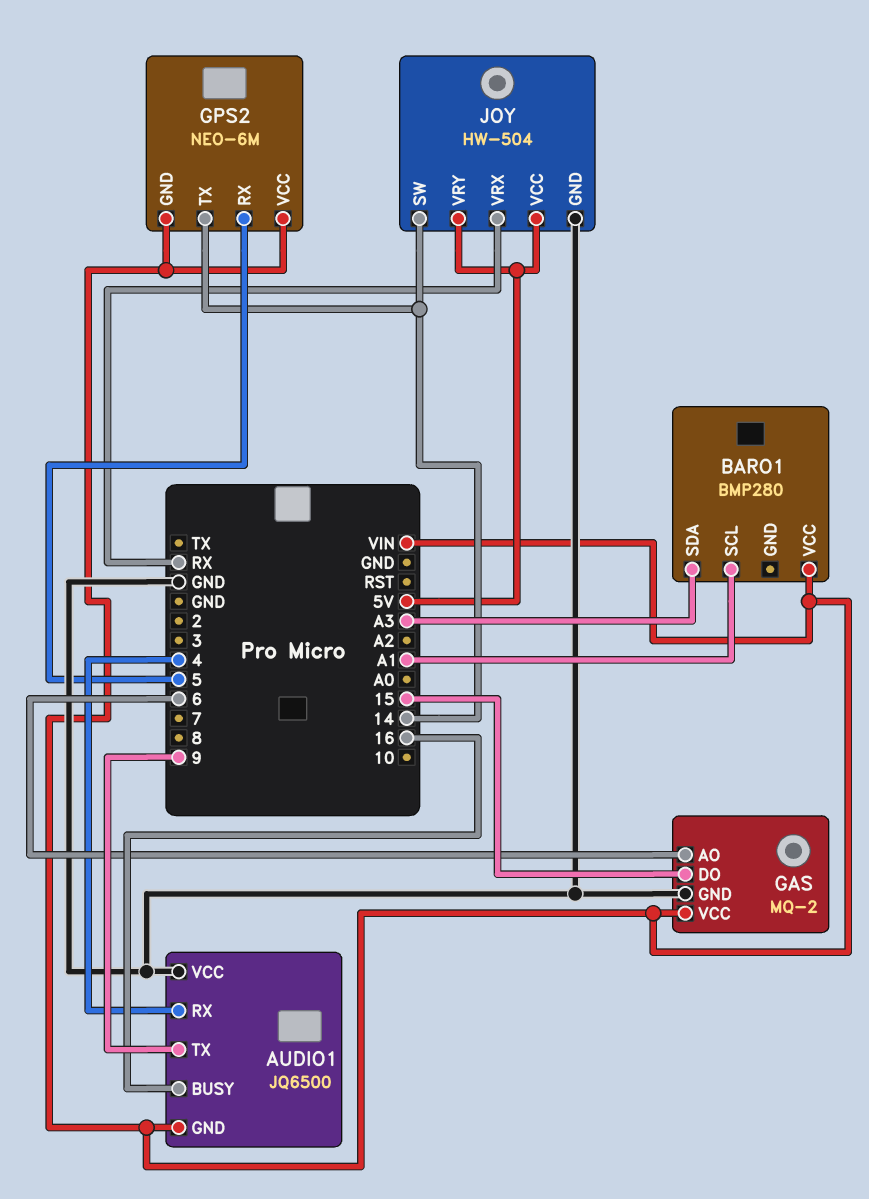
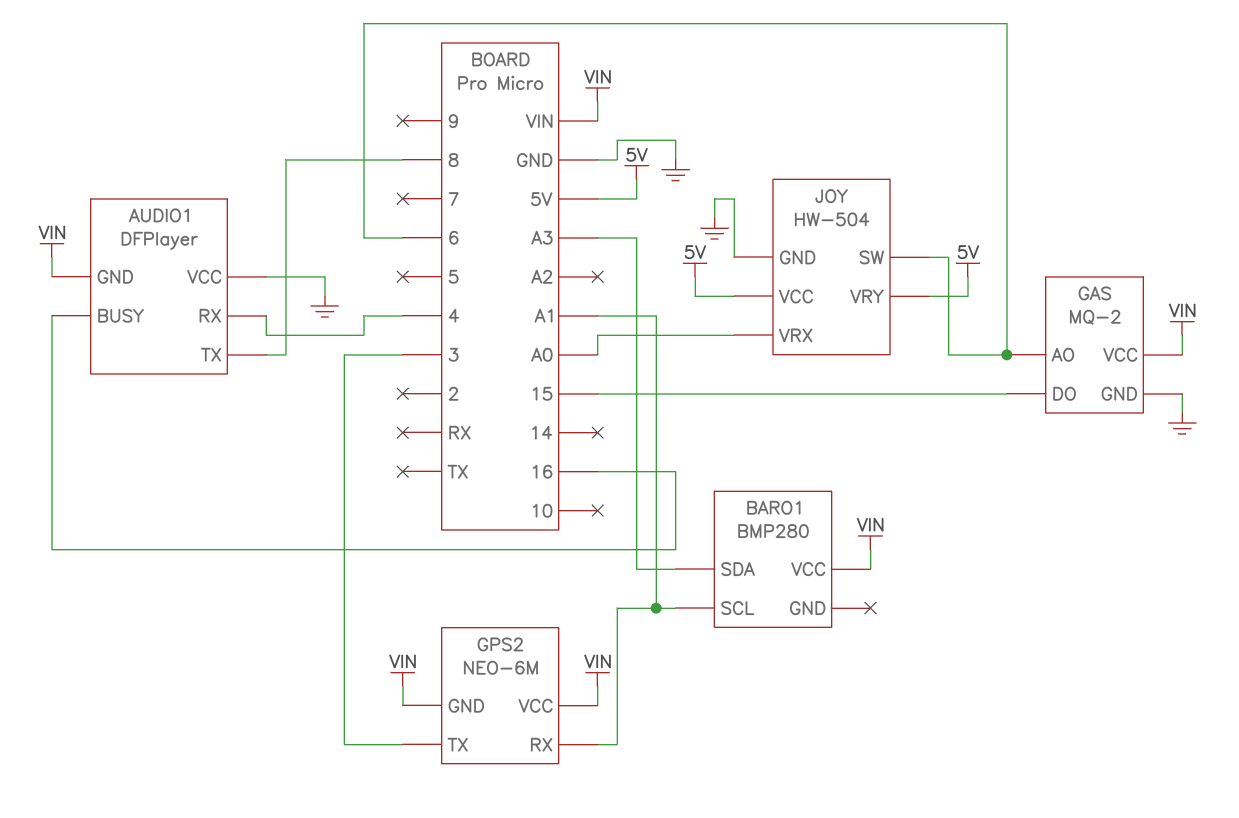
AUDIO1: JQ6500 -> DFPlayer
AUDIO1 pin TX: 9 -> 8
GPS2 pin RX: 5 -> A1
GPS2 pin TX: 14 -> 3
JOY pin SW: 14 -> 6
JOY pin VRX: RX -> A0

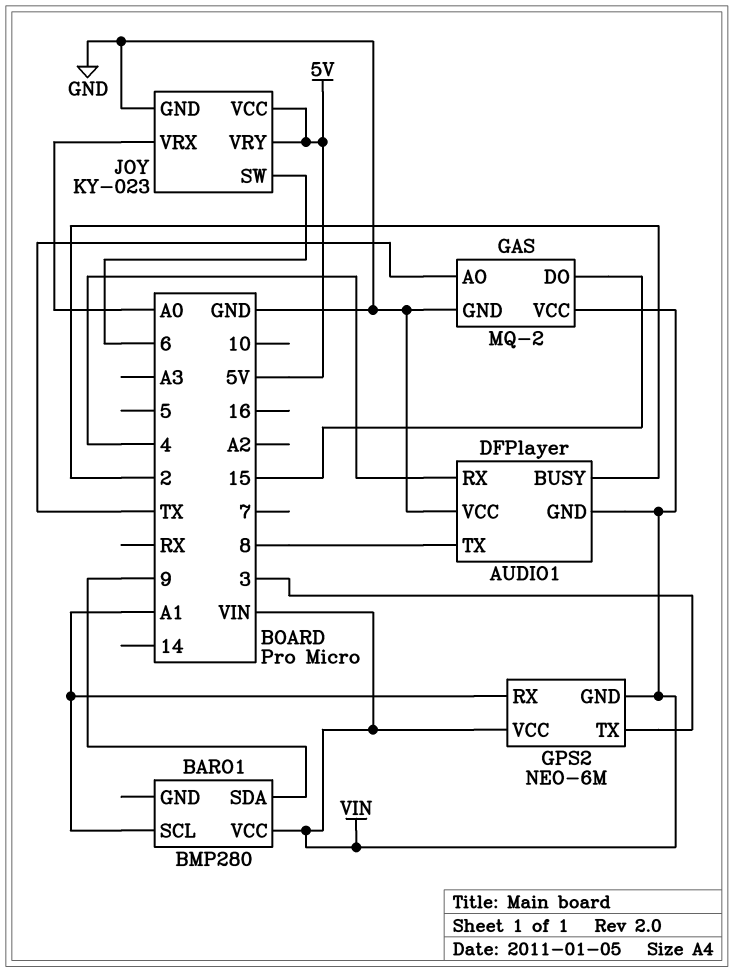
AUDIO1 pin BUSY: 16 -> 2
BARO1 pin SDA: A3 -> 9
GAS pin AO: 6 -> TX
JOY: HW-504 -> KY-023

